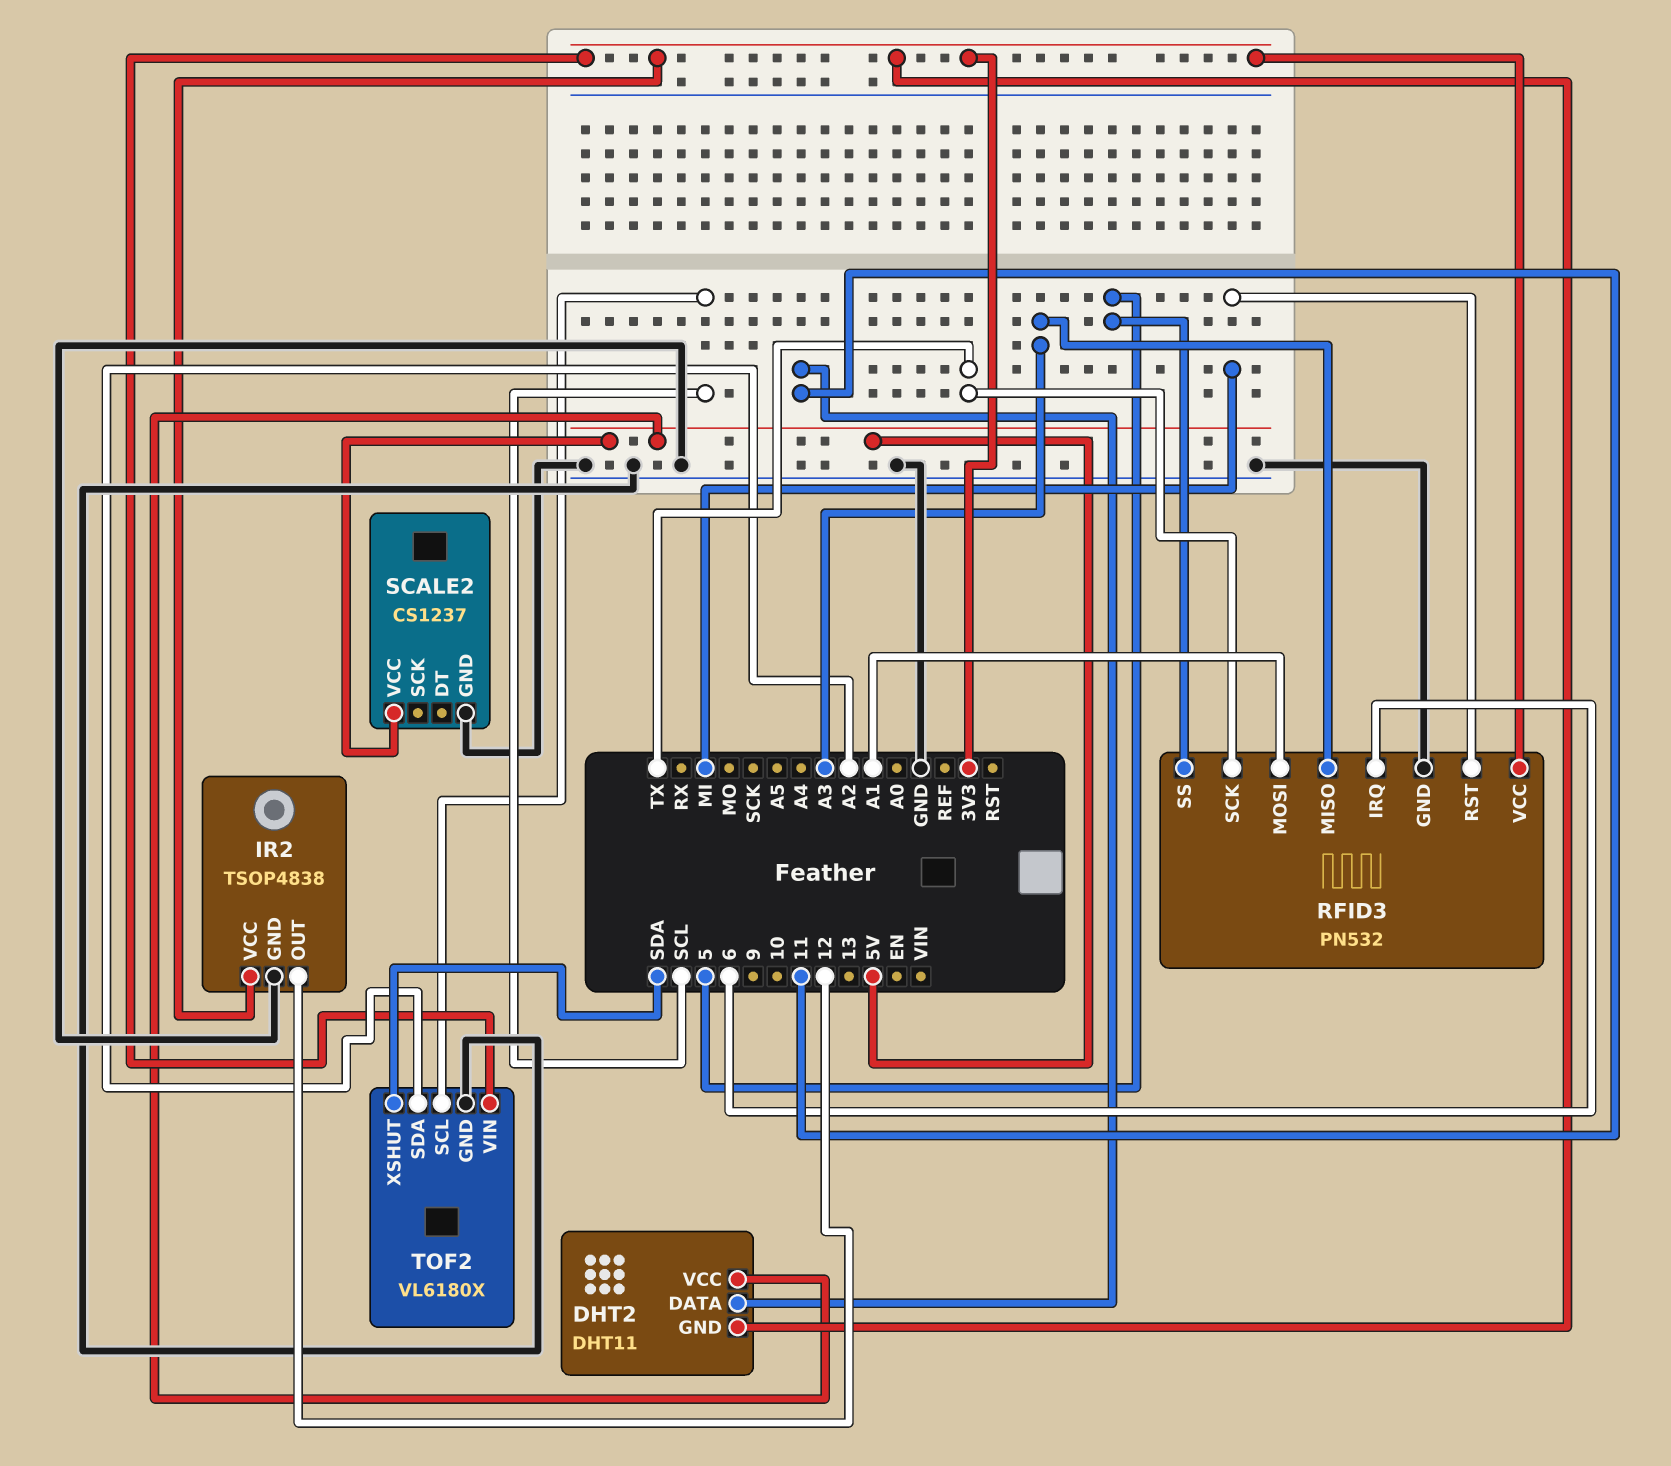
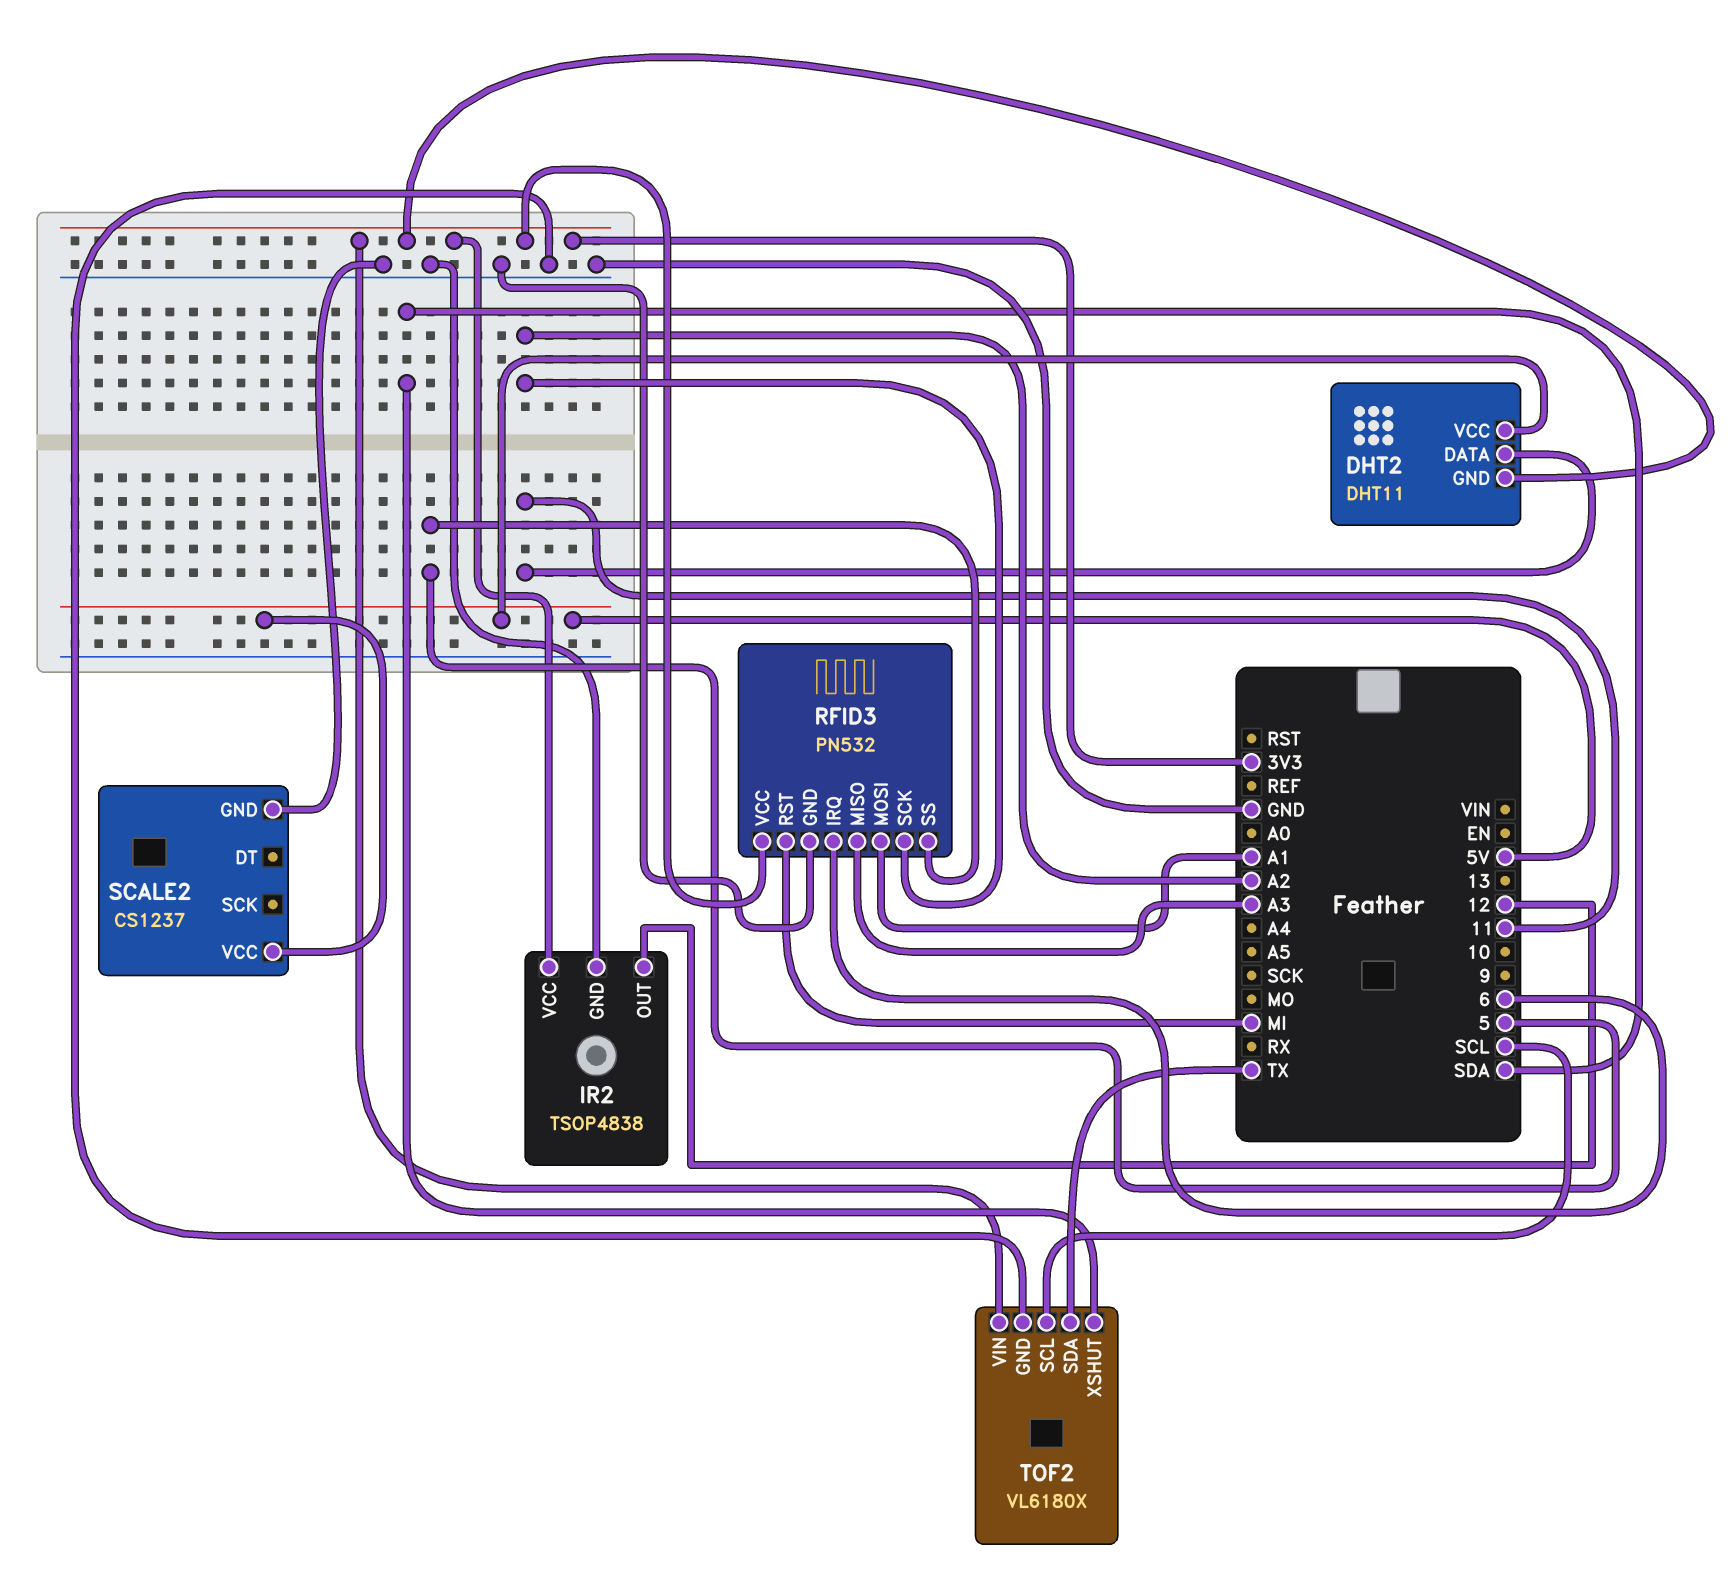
RFID3 pin SCK: TX -> A2
TOF2 pin SDA: A2 -> TX

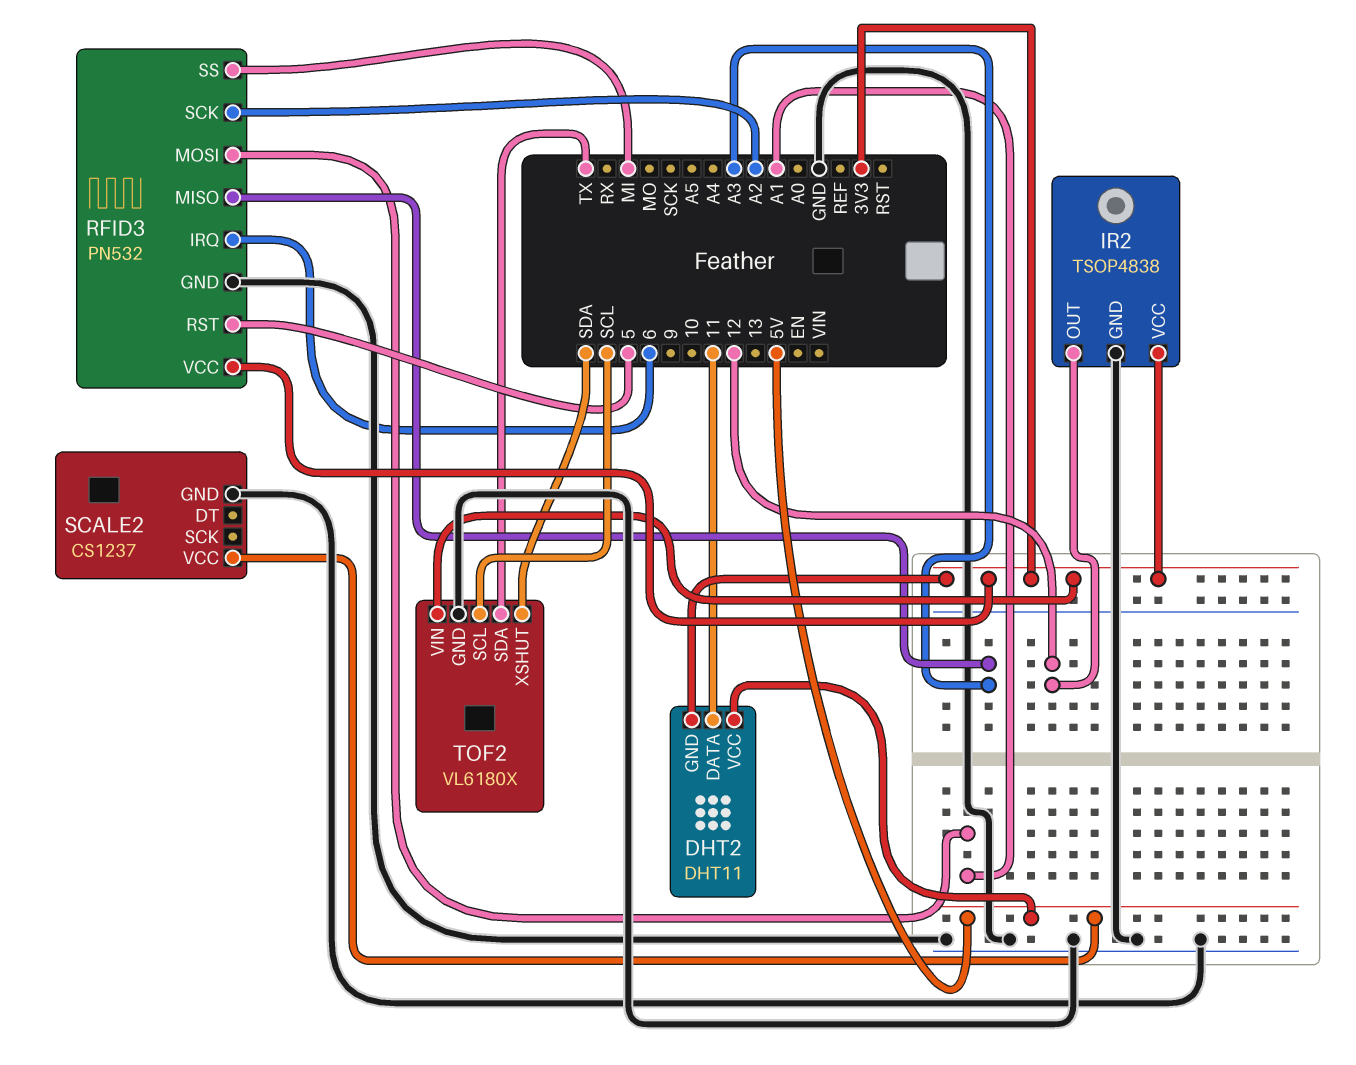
RFID3 pin RST: MI -> 5
RFID3 pin SS: 5 -> MI

